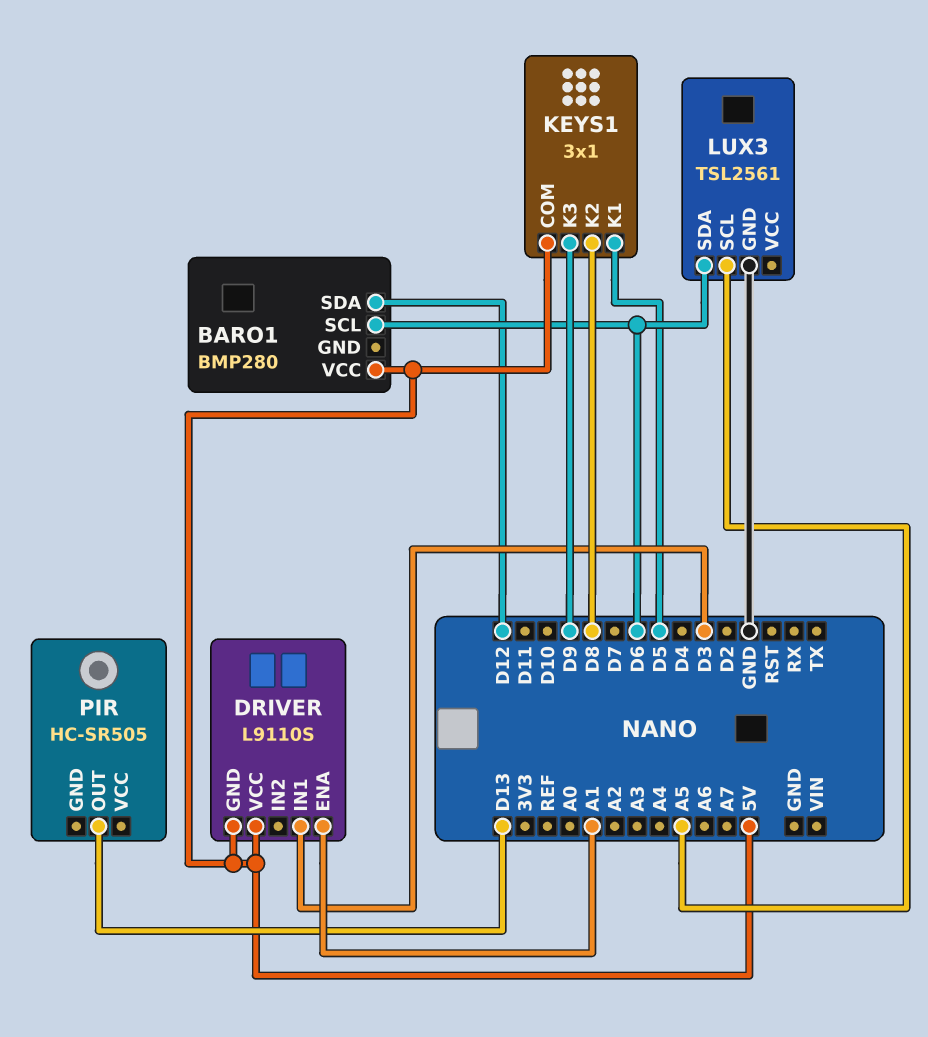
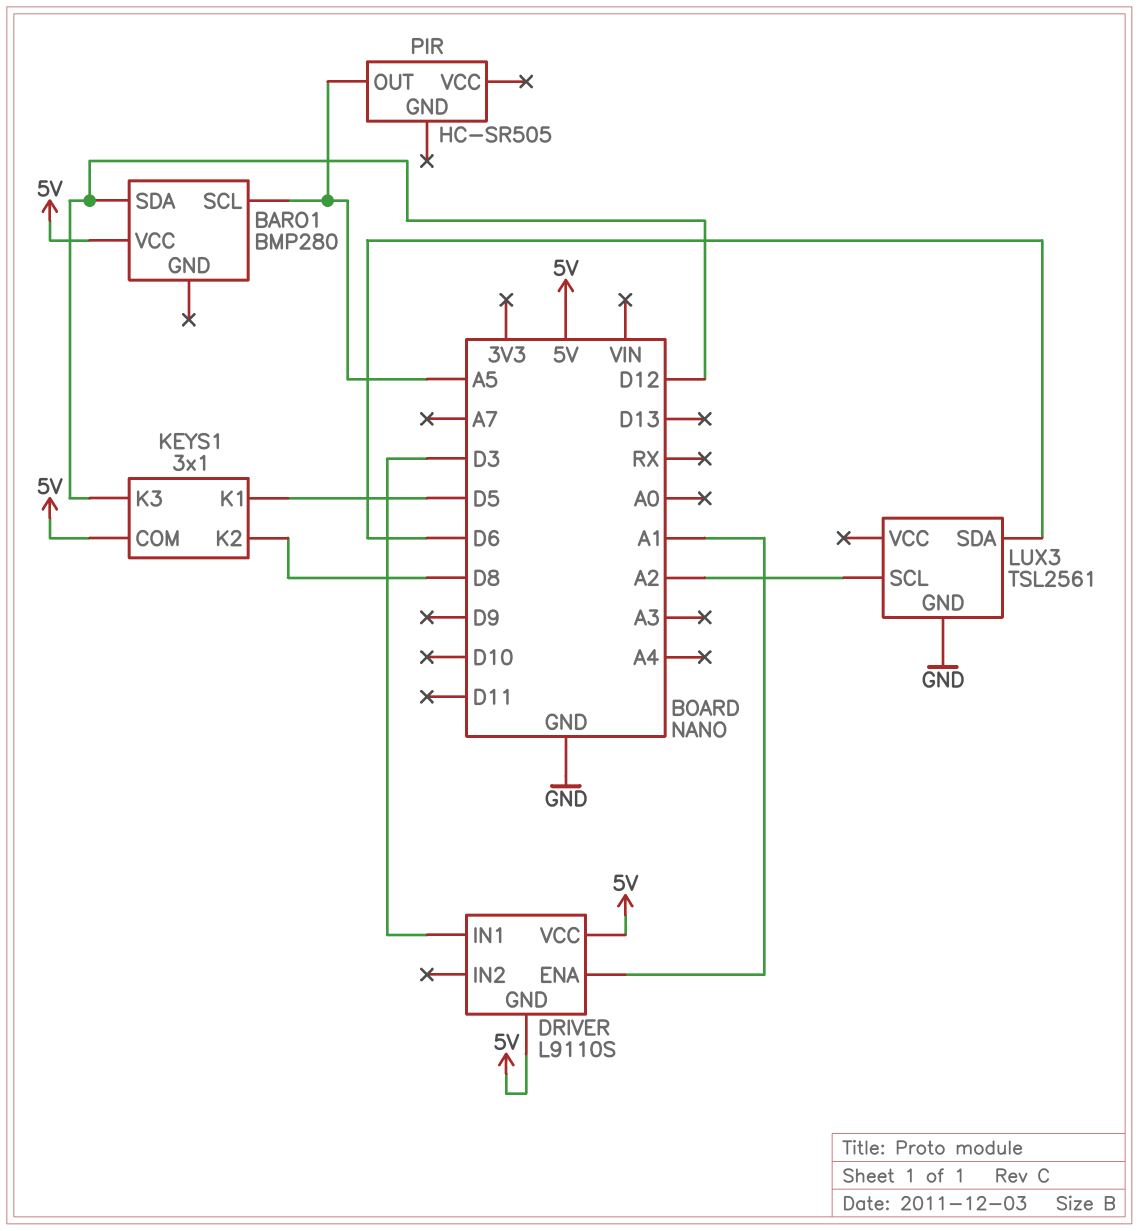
BARO1 pin SCL: D6 -> A5
KEYS1 pin K3: D9 -> D12
LUX3 pin SCL: A5 -> A2
PIR pin OUT: D13 -> A5

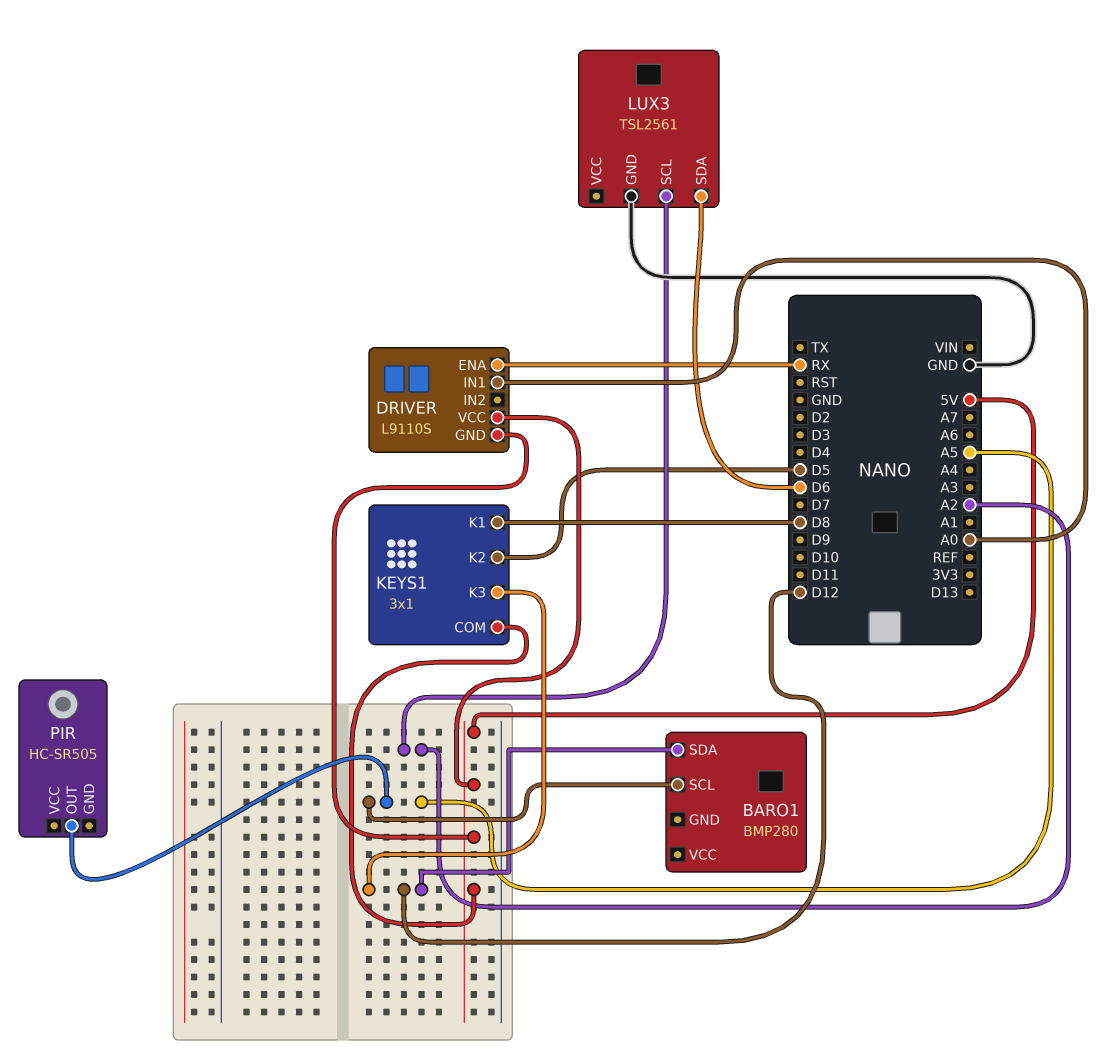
BARO1 pin VCC: 5V -> none
DRIVER pin ENA: A1 -> RX
DRIVER pin IN1: D3 -> A0
KEYS1 pin K1: D5 -> D8
KEYS1 pin K2: D8 -> D5

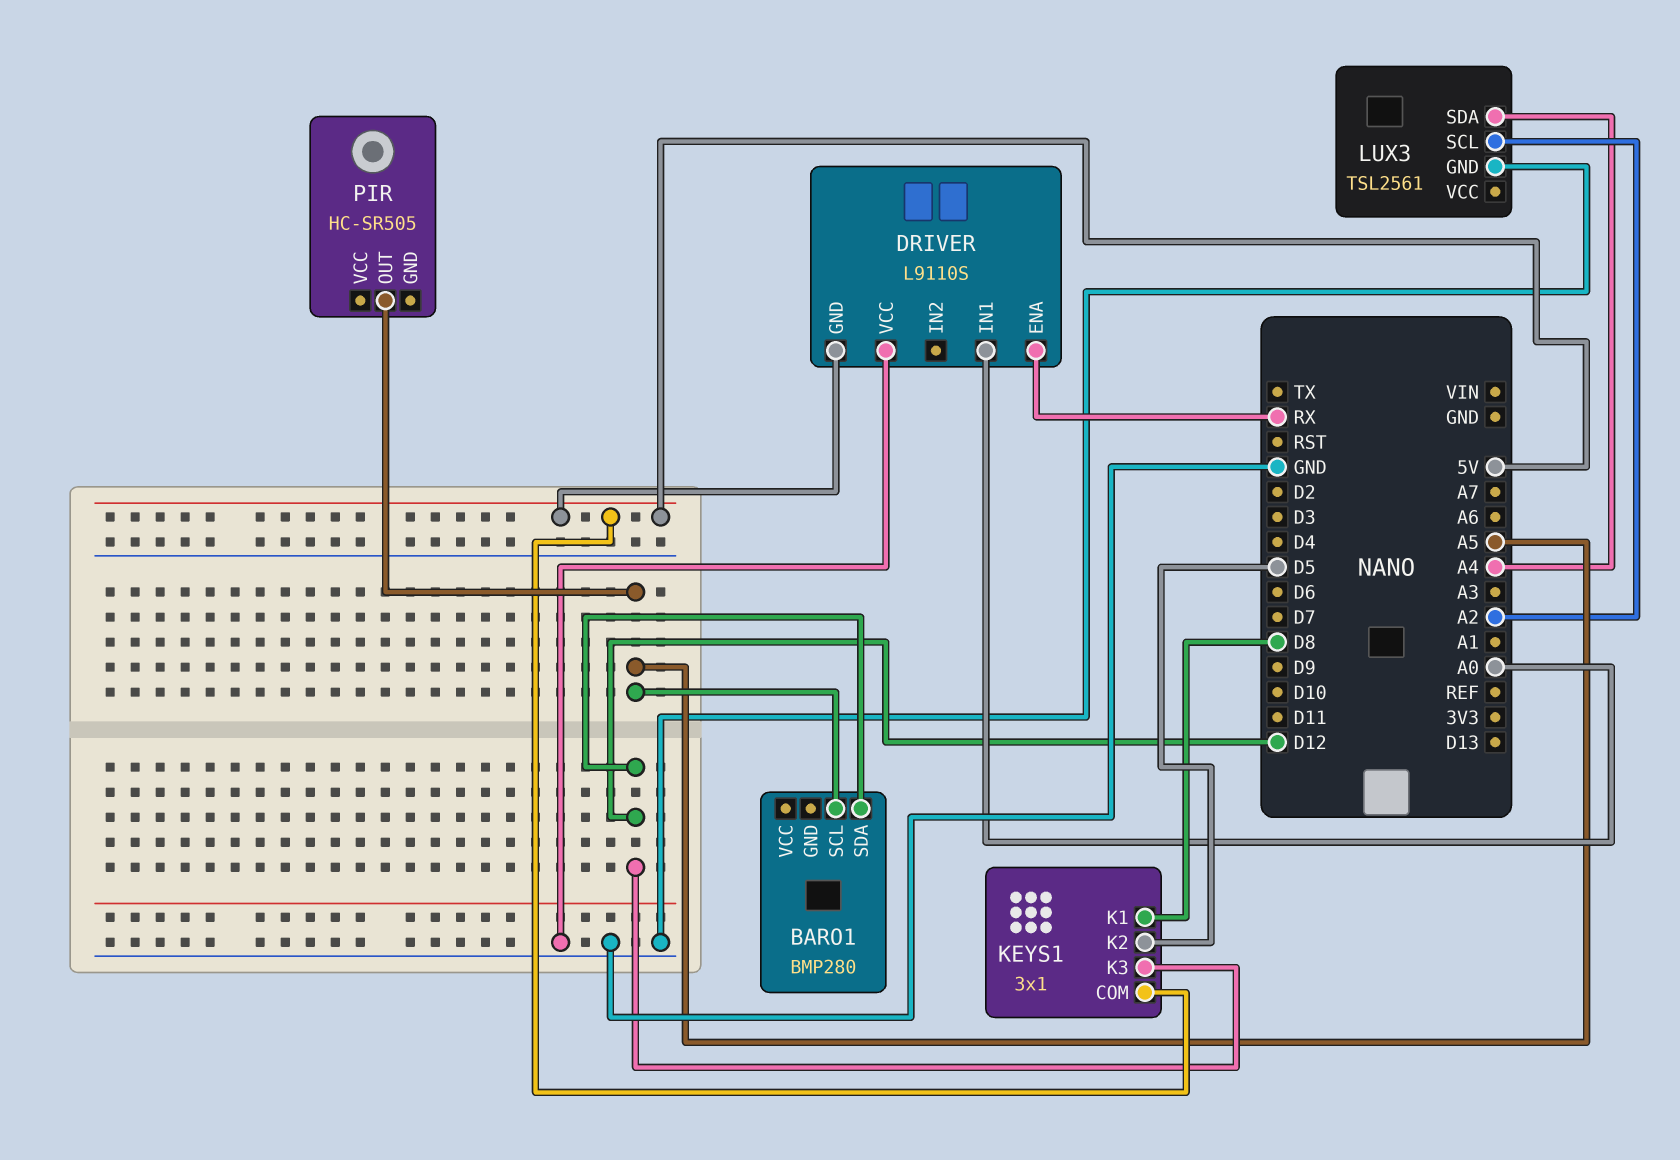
DRIVER pin VCC: 5V -> GND
LUX3 pin SDA: D6 -> A4

